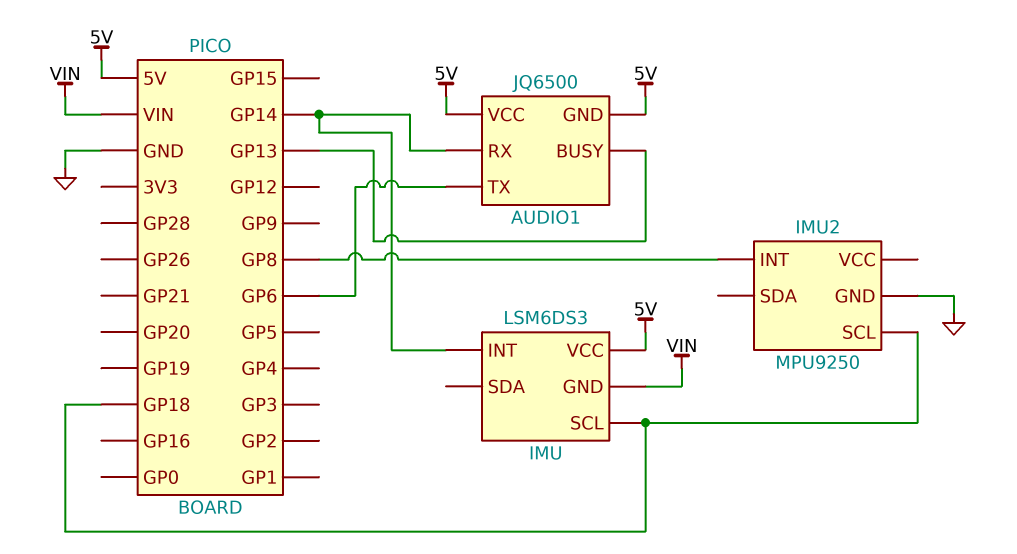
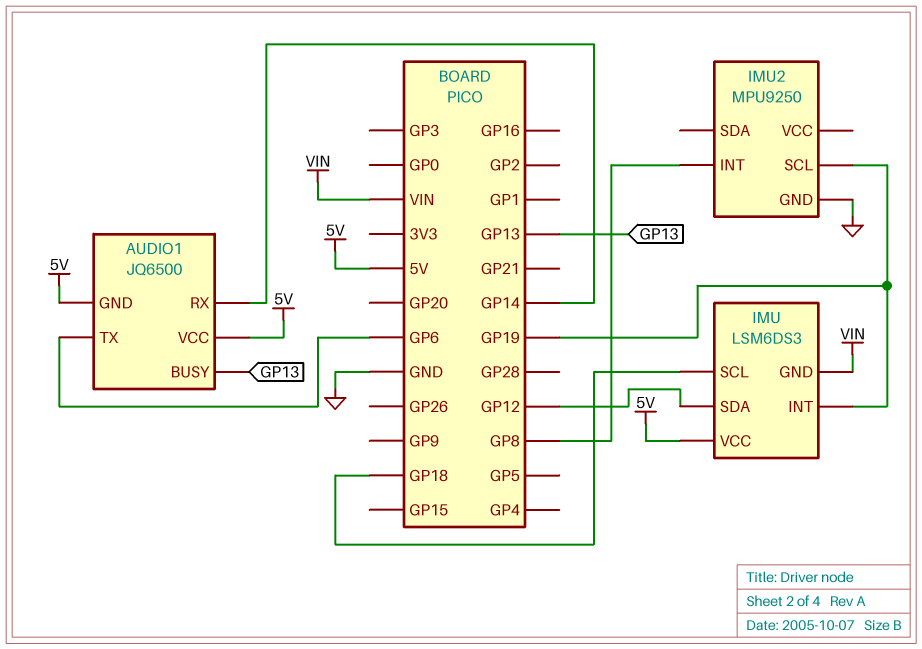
IMU pin INT: GP14 -> GP19
IMU pin SDA: none -> GP12
IMU2 pin SCL: GP18 -> GP19

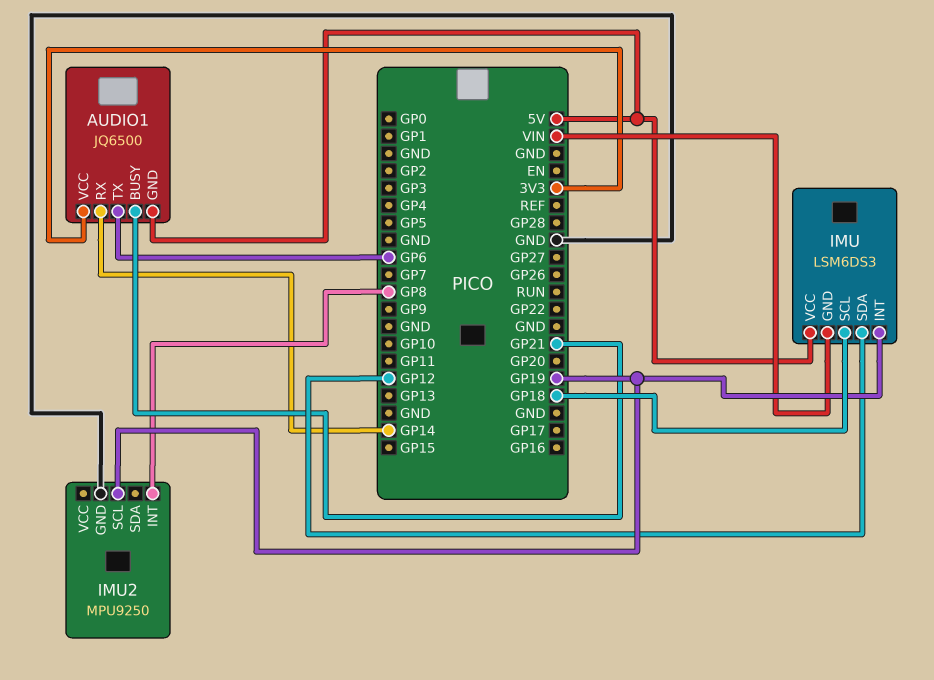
AUDIO1 pin BUSY: GP13 -> GP21
AUDIO1 pin VCC: 5V -> 3V3

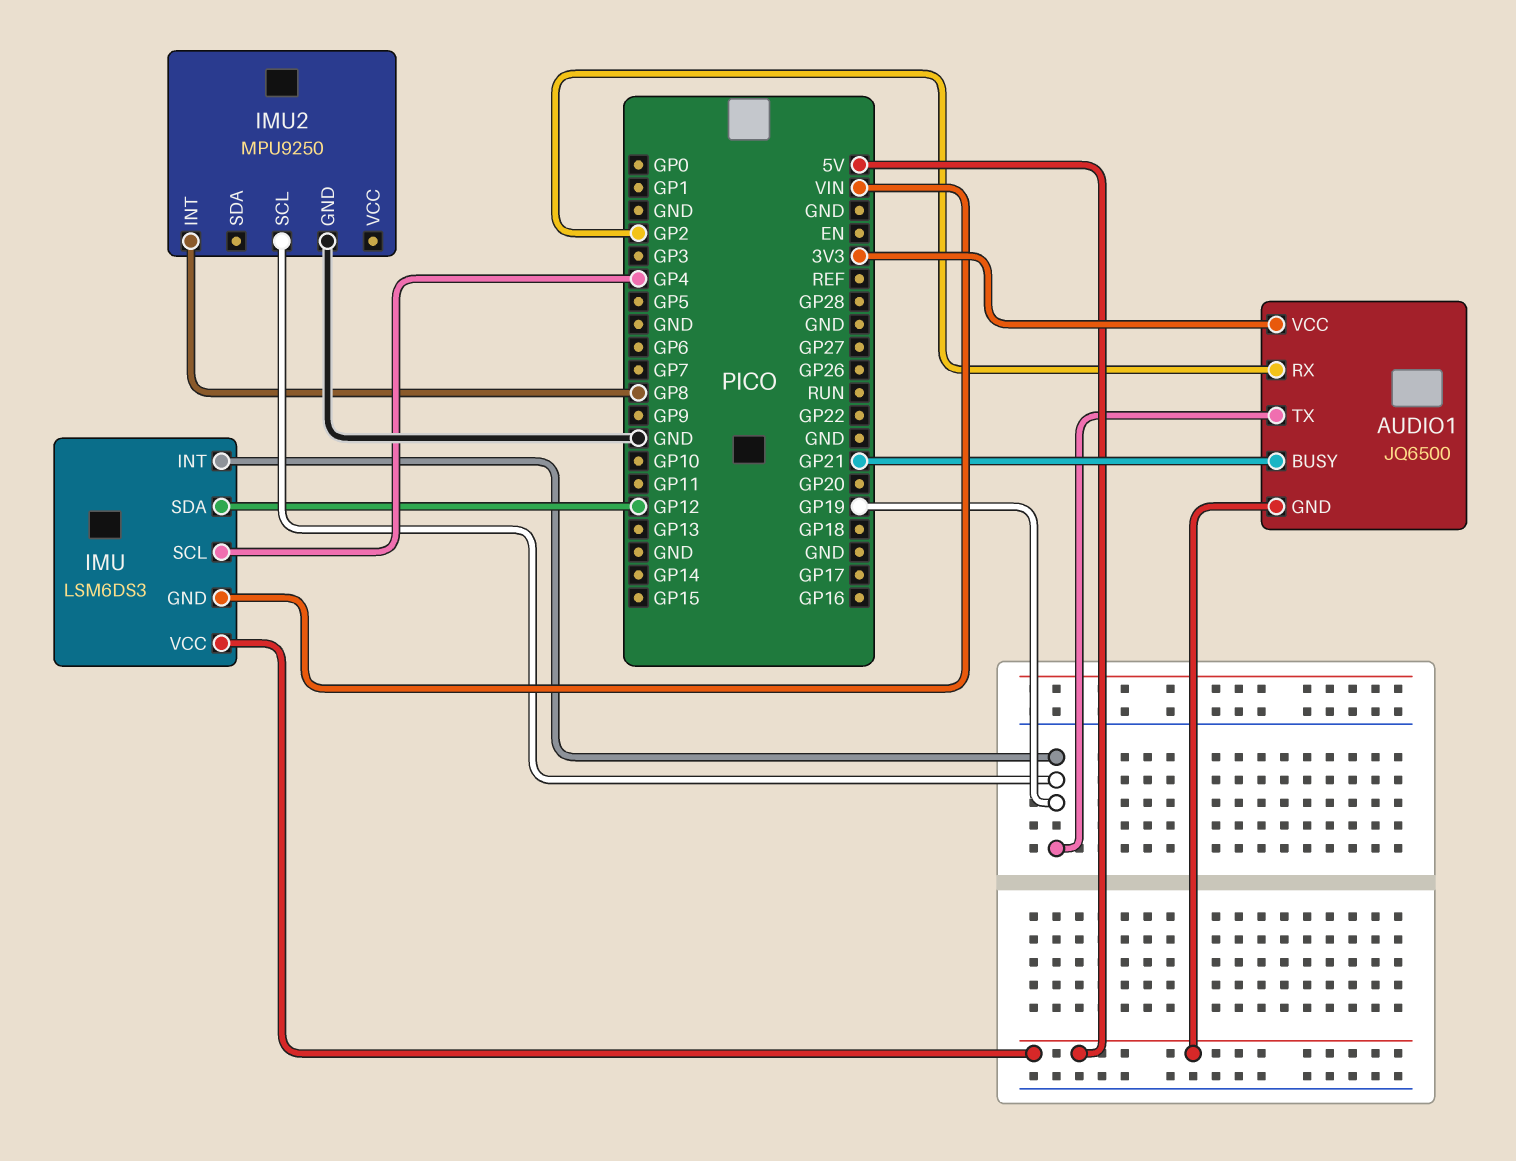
AUDIO1 pin RX: GP14 -> GP2
AUDIO1 pin TX: GP6 -> GP19
IMU pin SCL: GP18 -> GP4

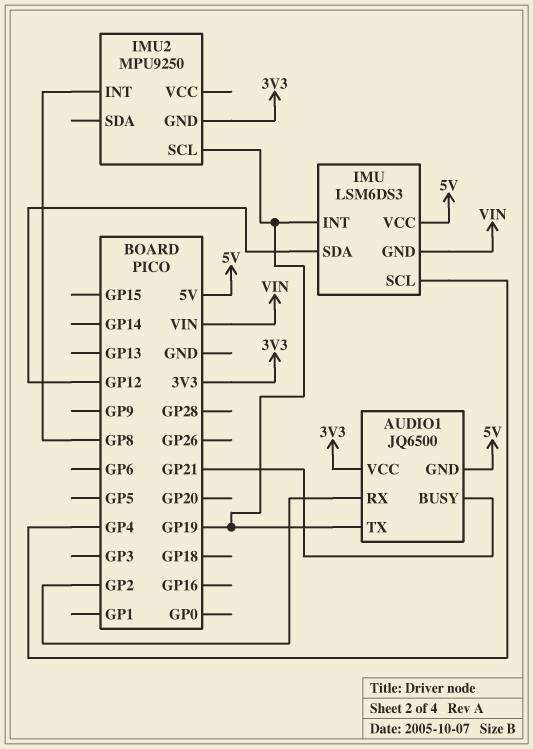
IMU2 pin GND: GND -> 3V3

